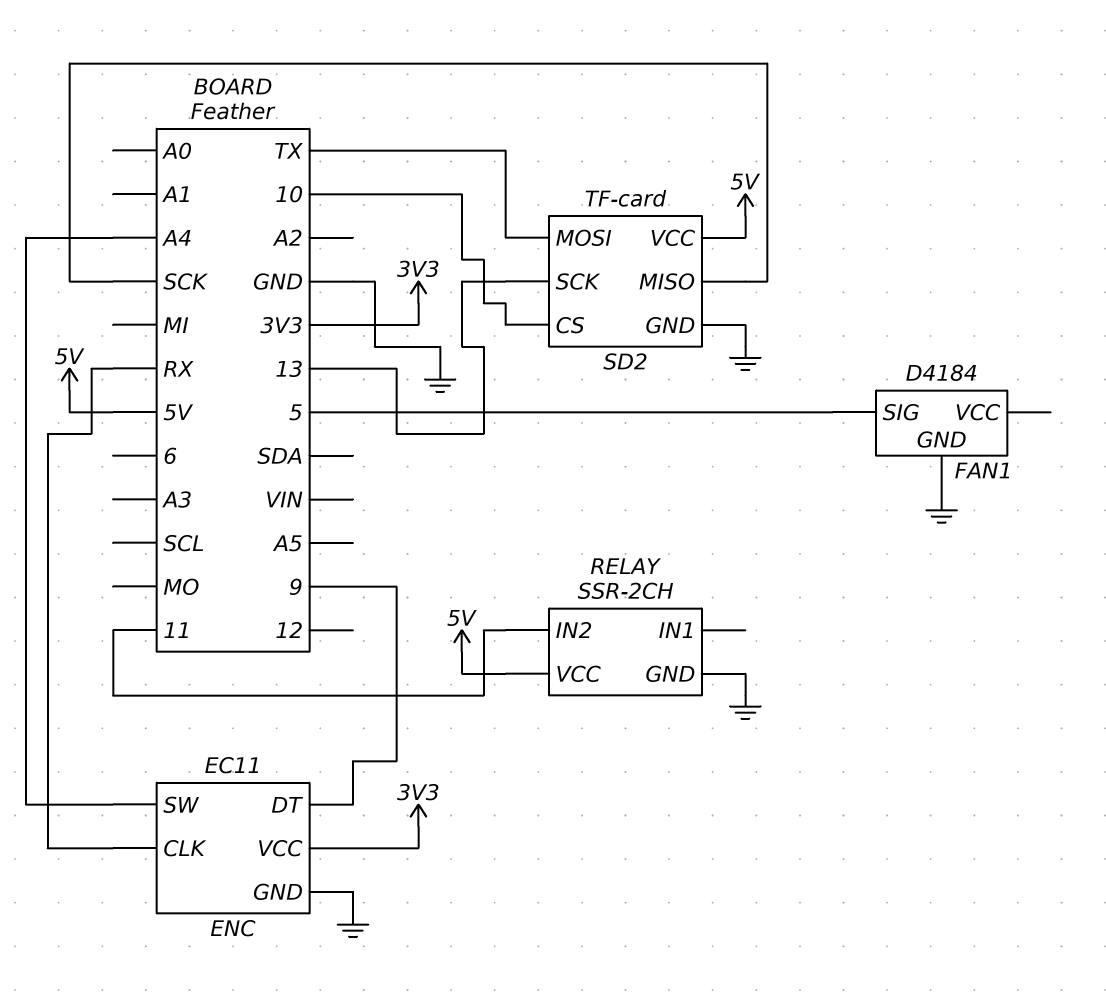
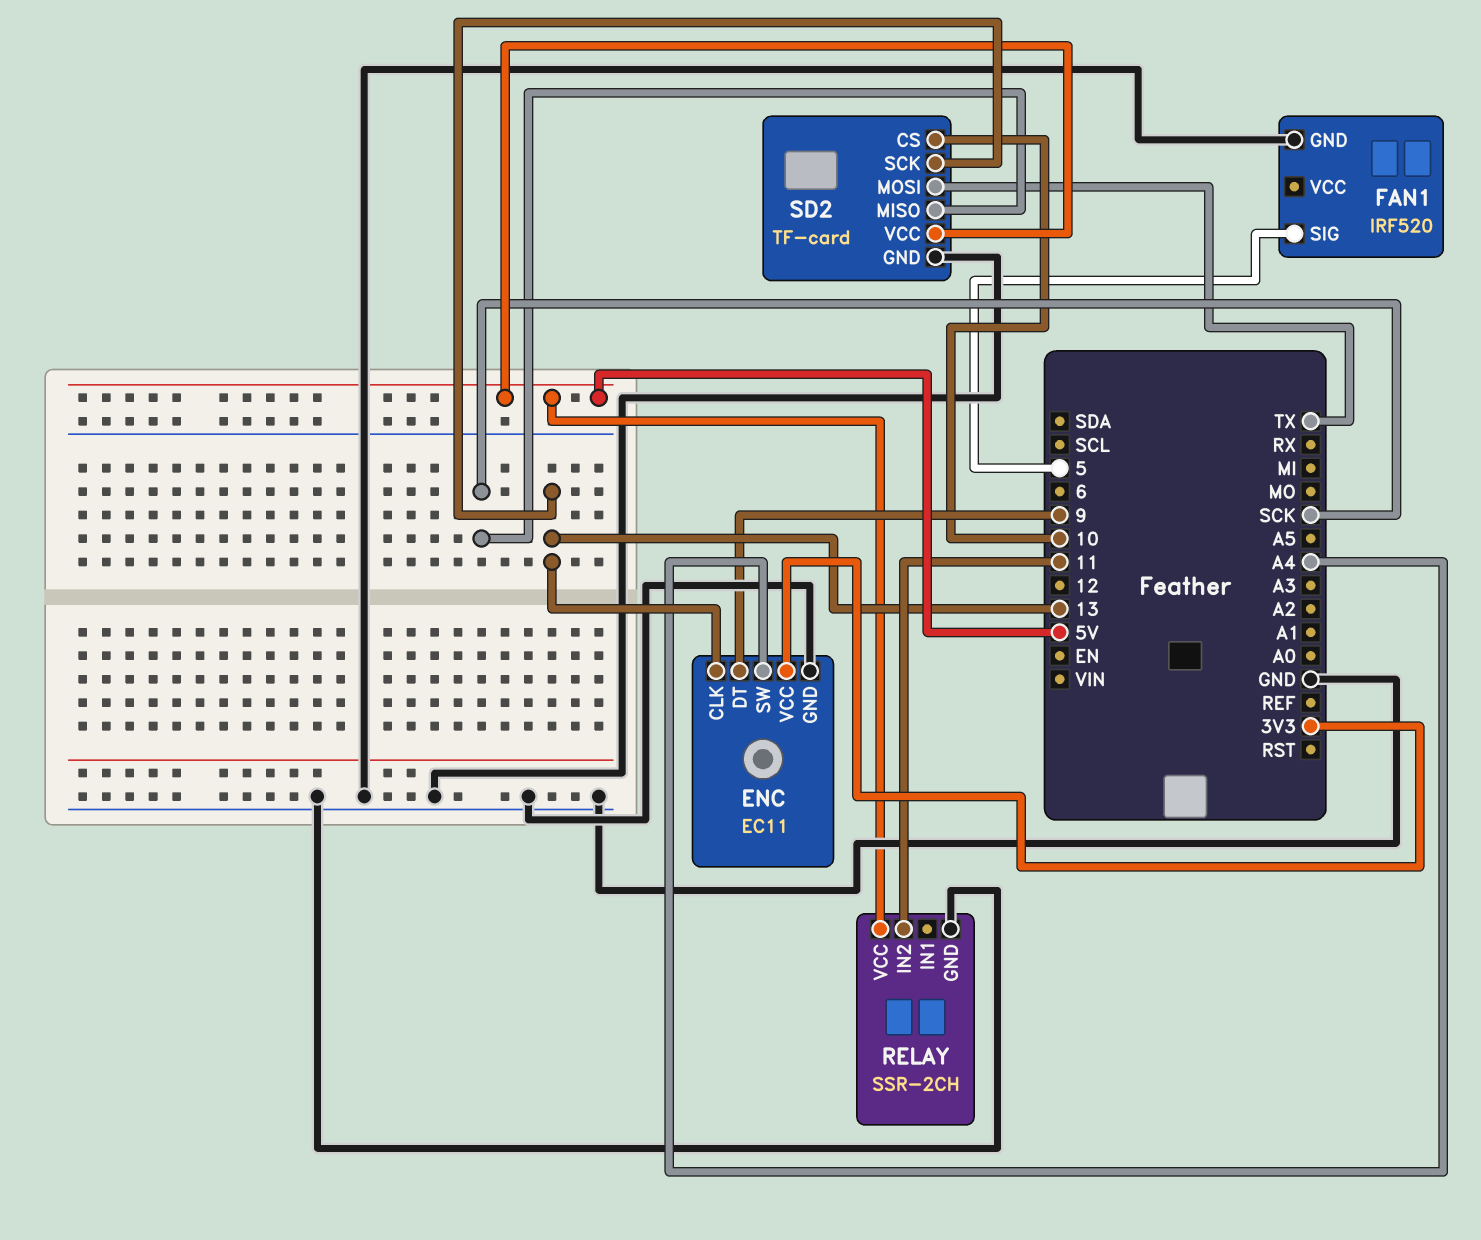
ENC pin CLK: RX -> 13
FAN1: D4184 -> IRF520

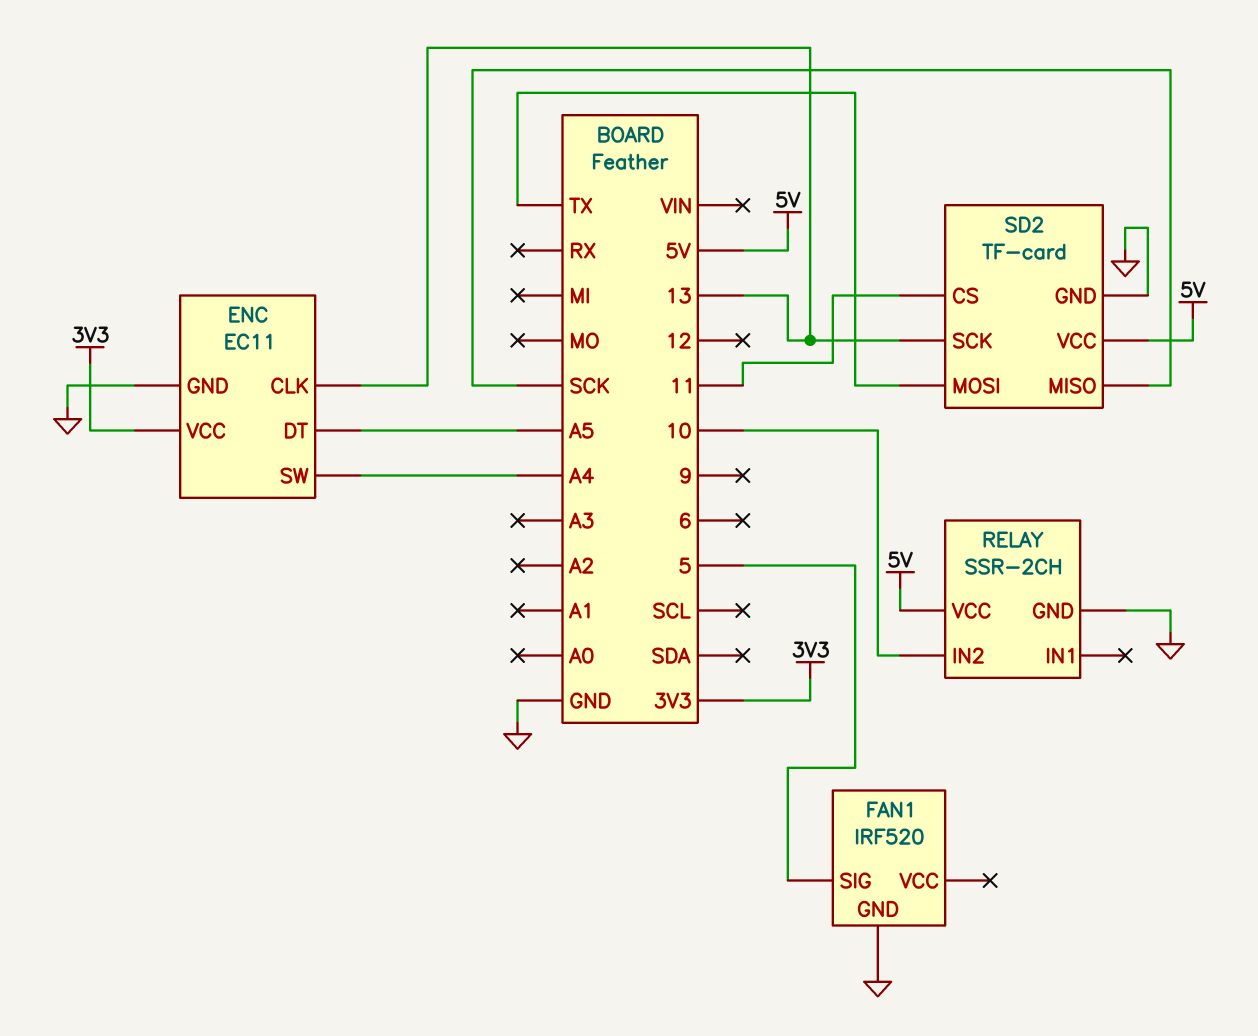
ENC pin DT: 9 -> A5
RELAY pin IN2: 11 -> 10
SD2 pin CS: 10 -> 11

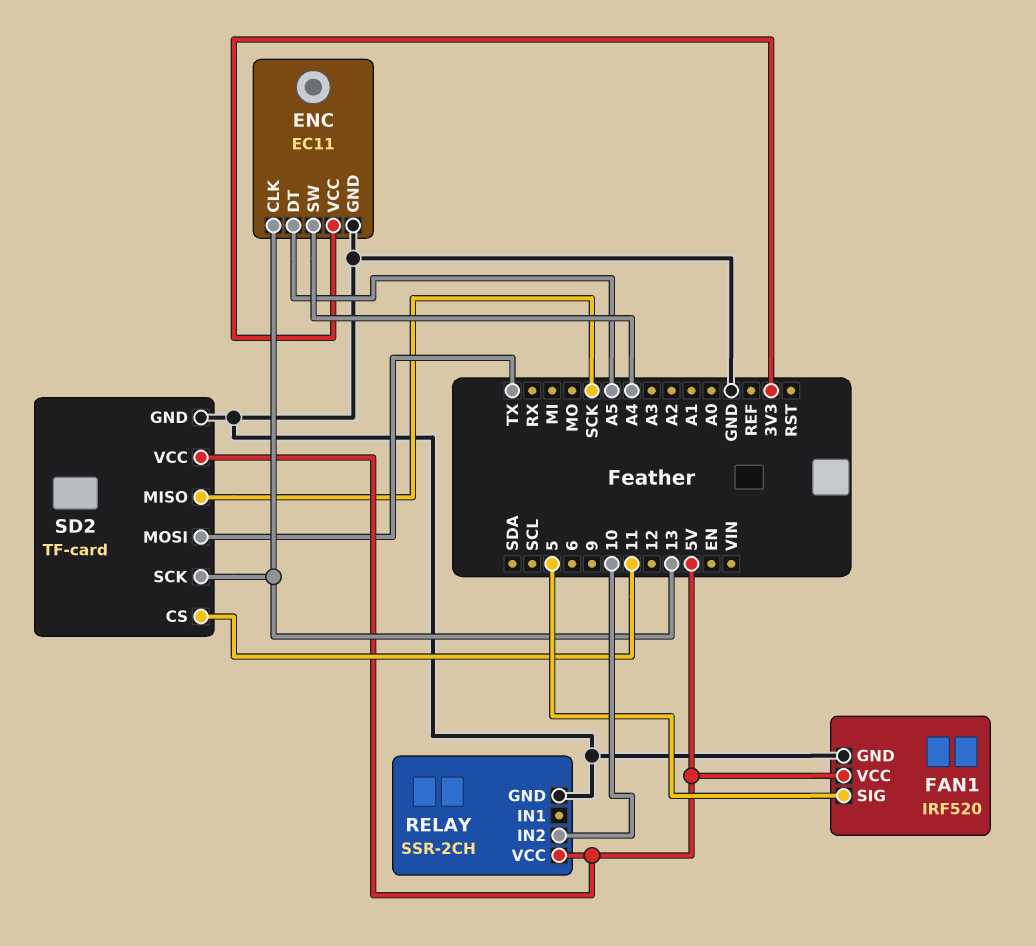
FAN1 pin VCC: none -> 5V

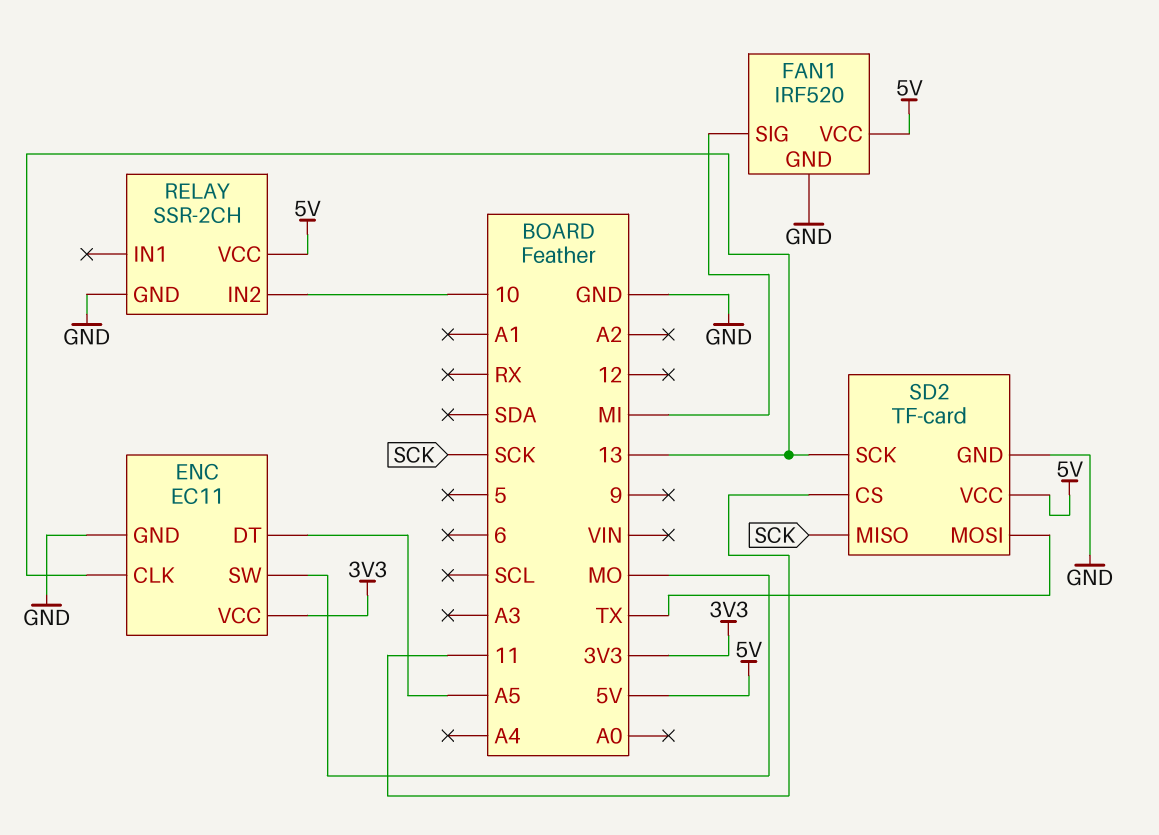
ENC pin SW: A4 -> MO
FAN1 pin SIG: 5 -> MI

